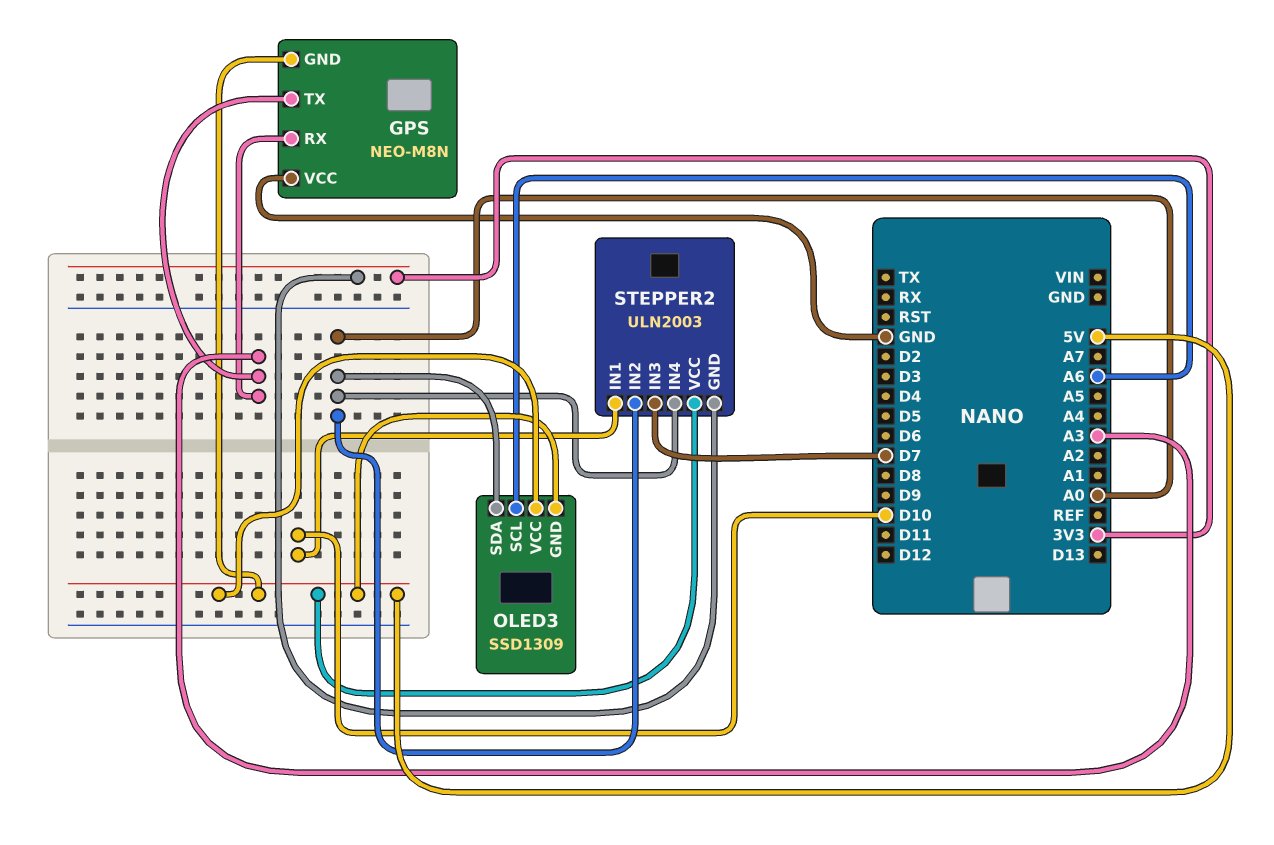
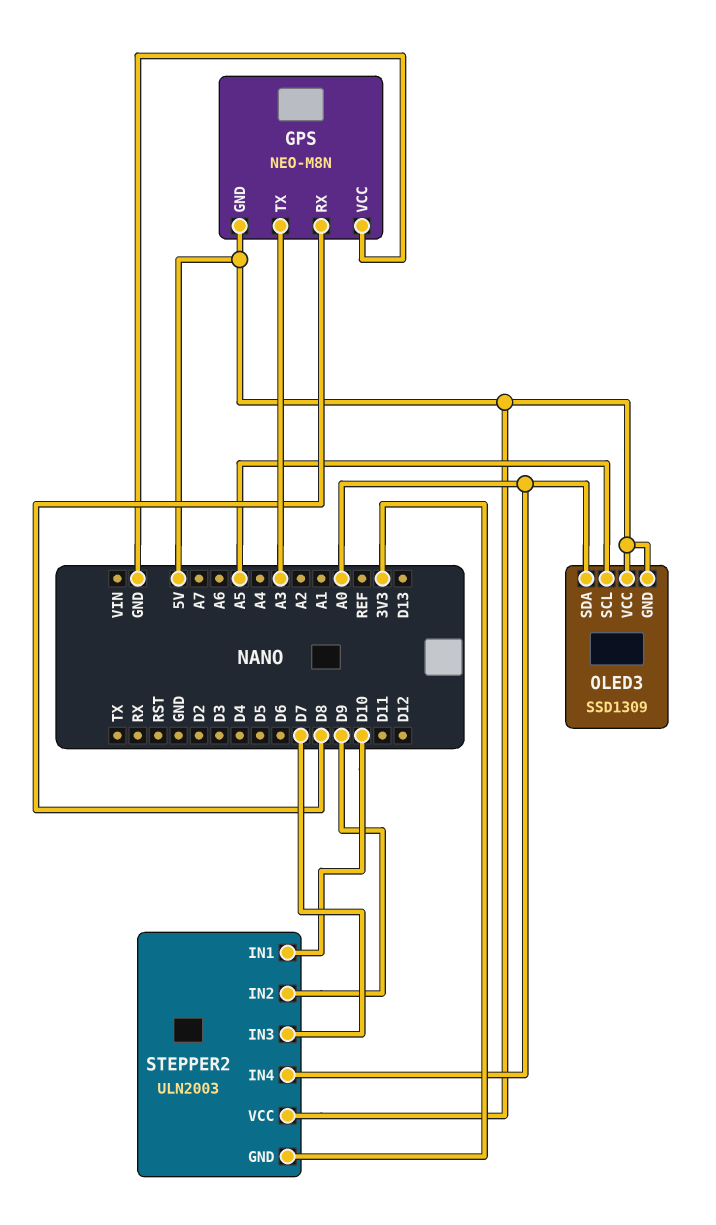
GPS pin RX: A3 -> D8
OLED3 pin SCL: A6 -> A5
STEPPER2 pin IN2: A0 -> D9

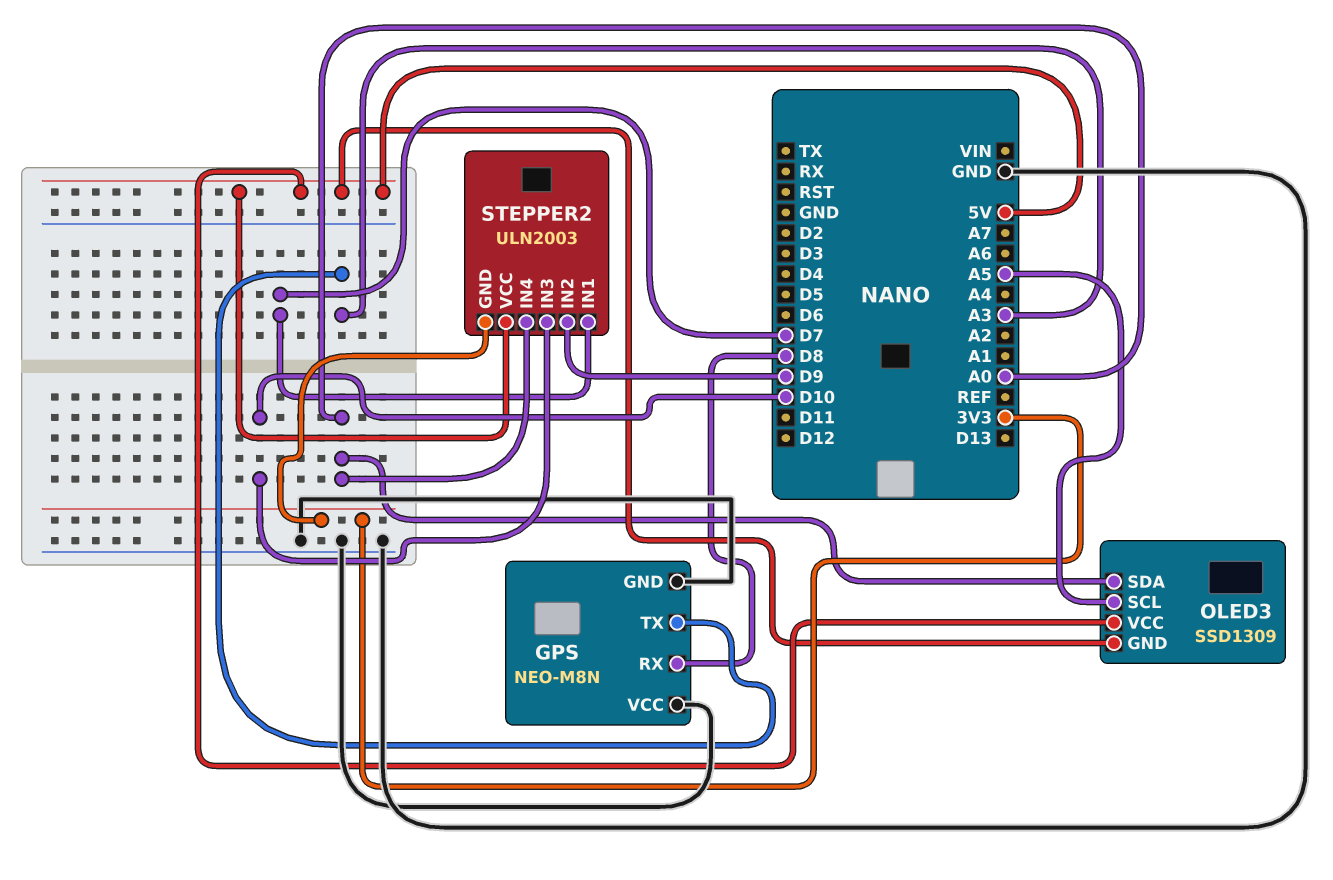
GPS pin GND: 5V -> GND
STEPPER2 pin IN1: D10 -> D7
STEPPER2 pin IN3: D7 -> D10

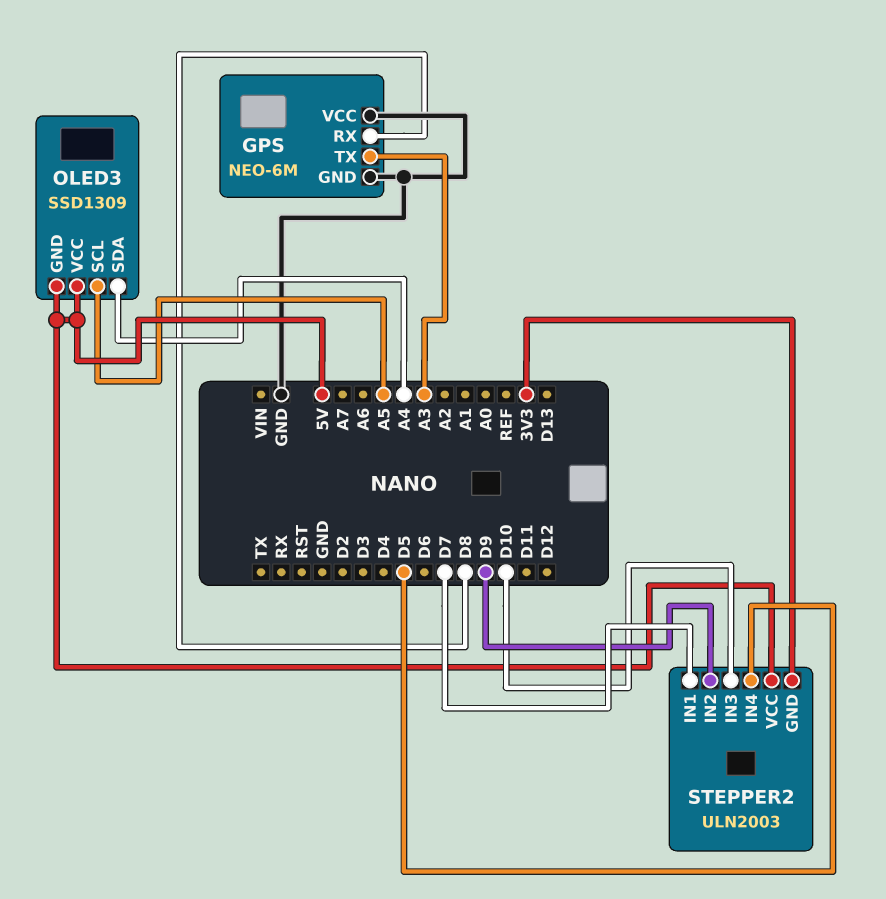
GPS: NEO-M8N -> NEO-6M
OLED3 pin SDA: A0 -> A4
STEPPER2 pin IN4: A0 -> D5

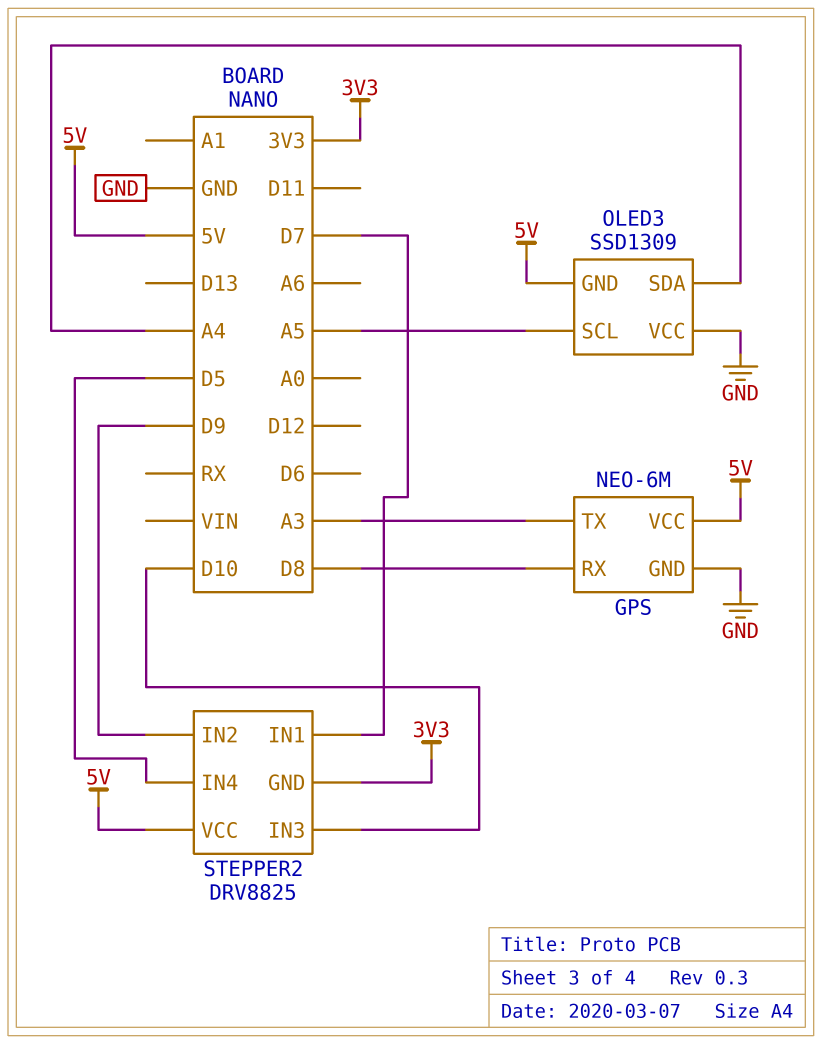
GPS pin VCC: GND -> 5V
OLED3 pin VCC: 5V -> GND
STEPPER2: ULN2003 -> DRV8825

